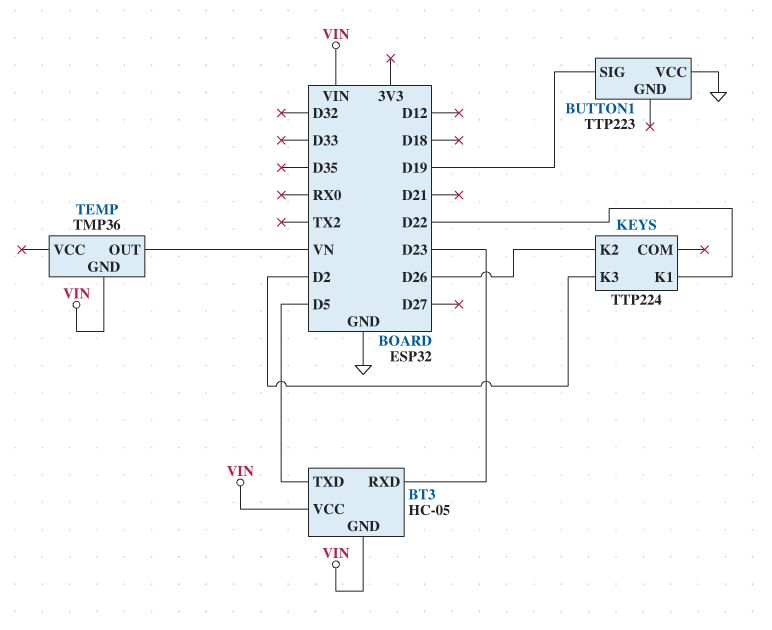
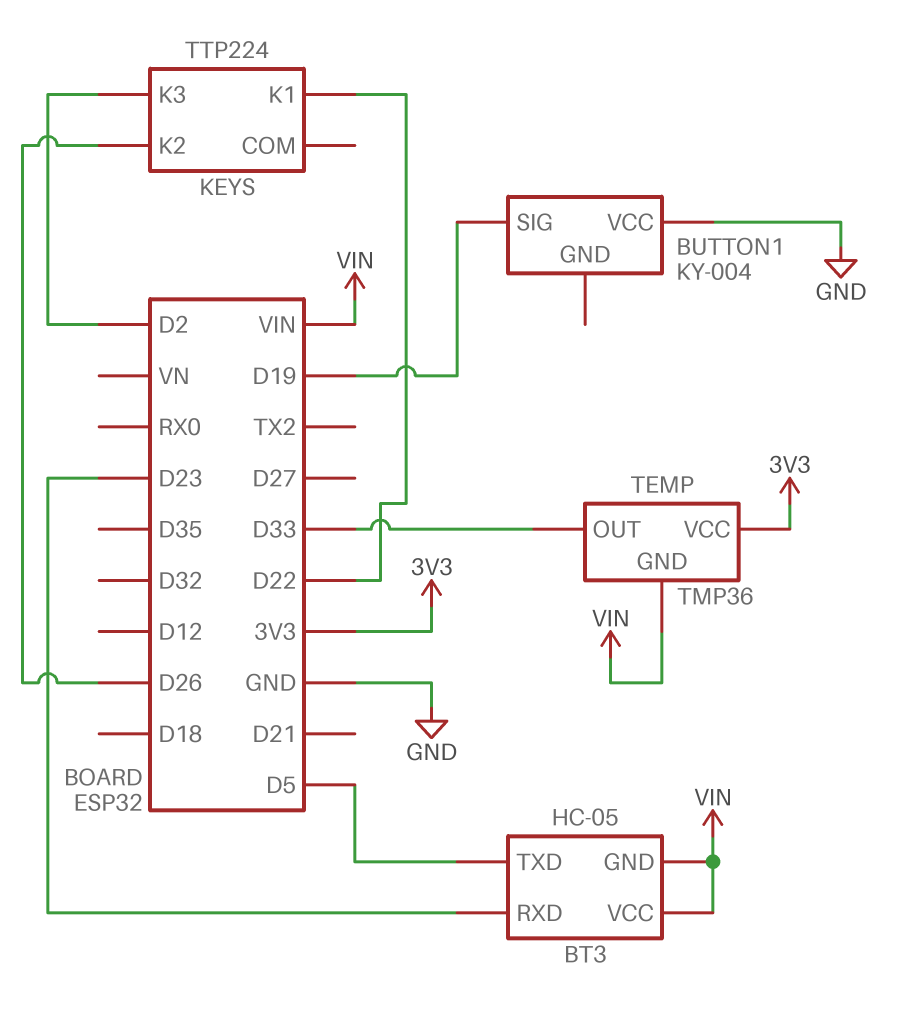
BUTTON1: TTP223 -> KY-004
TEMP pin OUT: VN -> D33
TEMP pin VCC: none -> 3V3

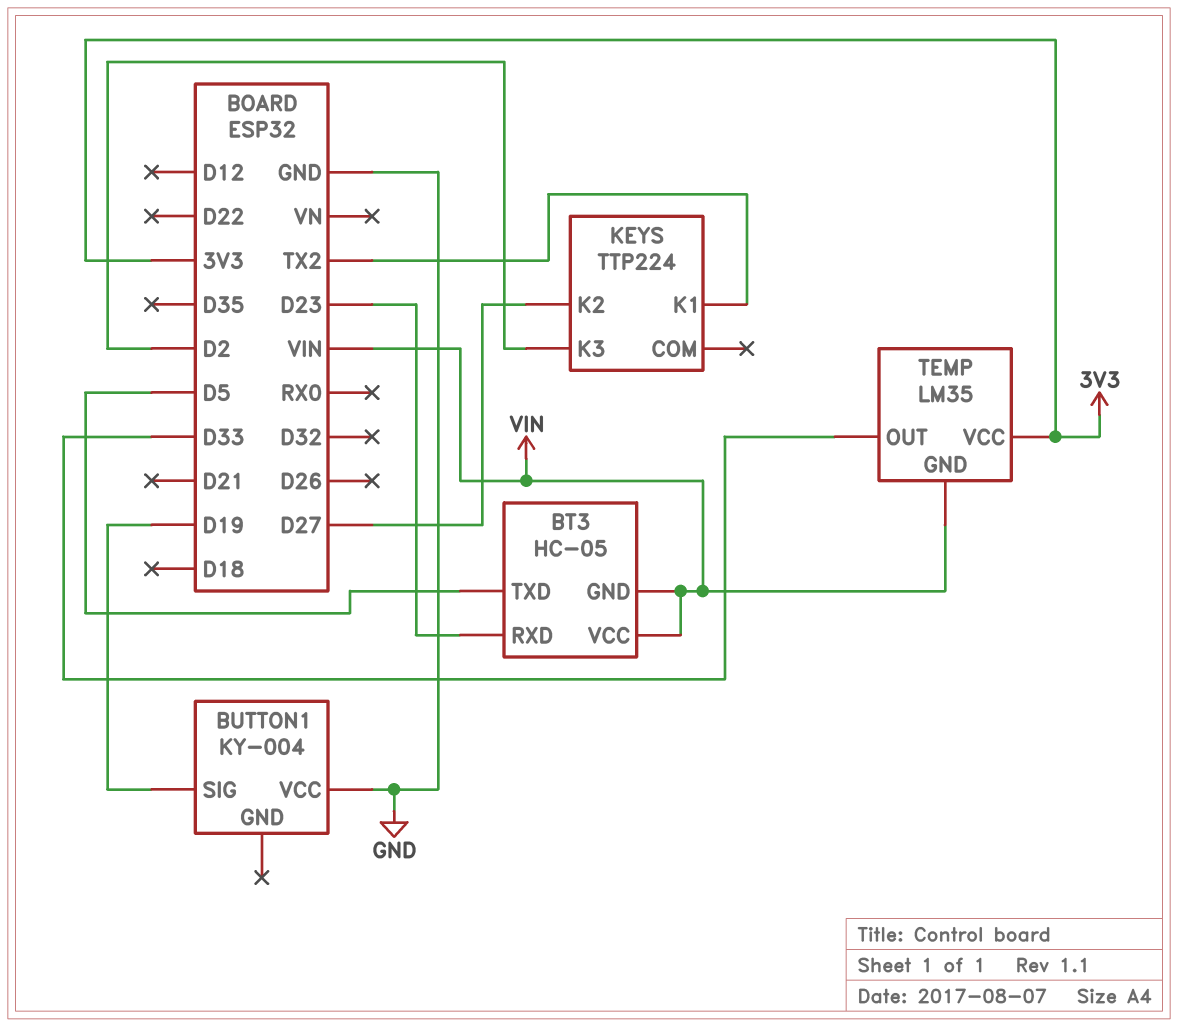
KEYS pin K1: D22 -> TX2
KEYS pin K2: D26 -> D27
TEMP: TMP36 -> LM35

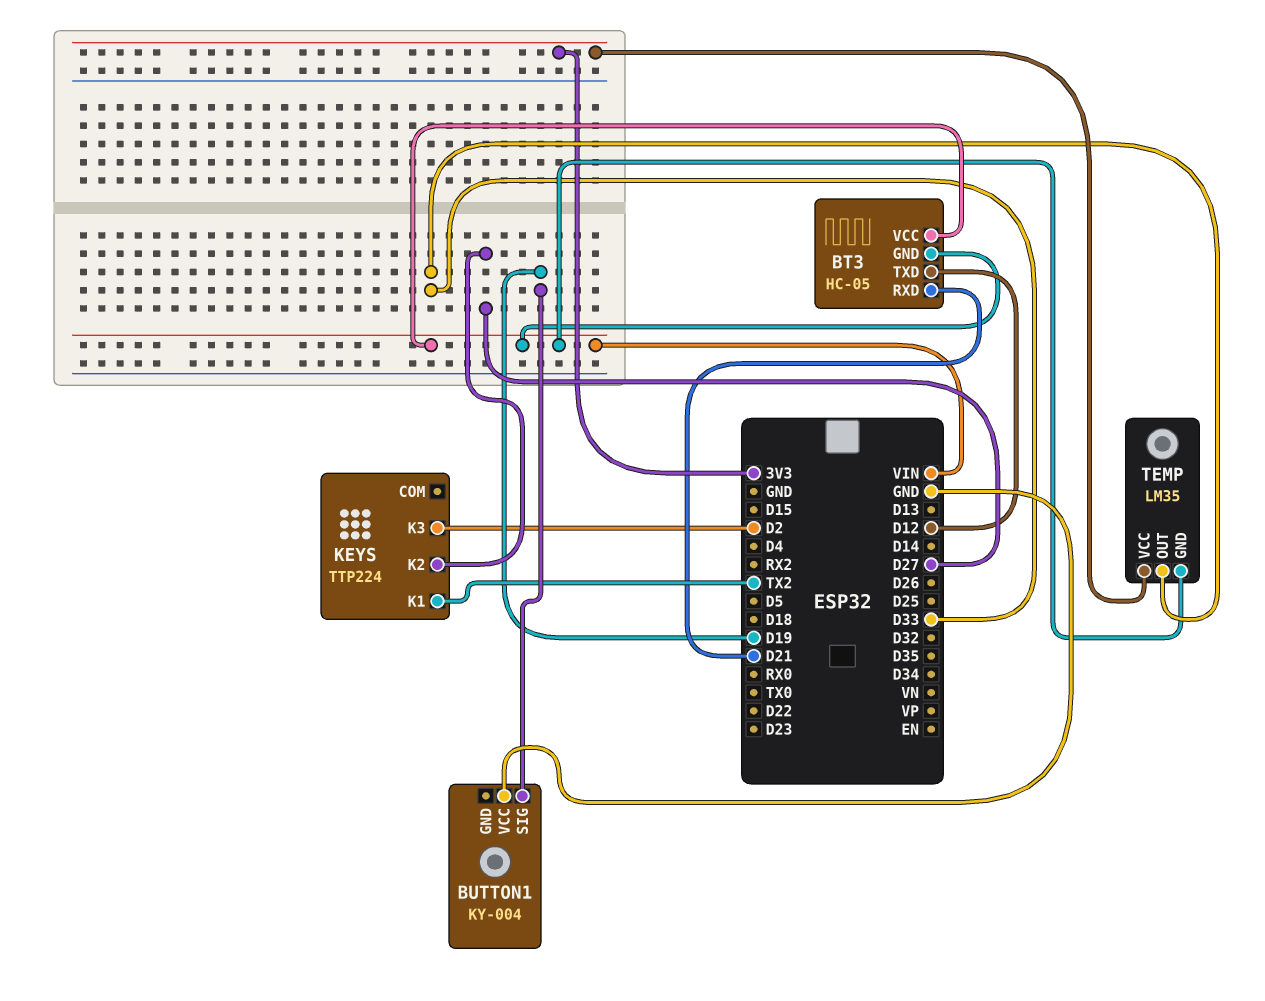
BT3 pin RXD: D23 -> D21
BT3 pin TXD: D5 -> D12

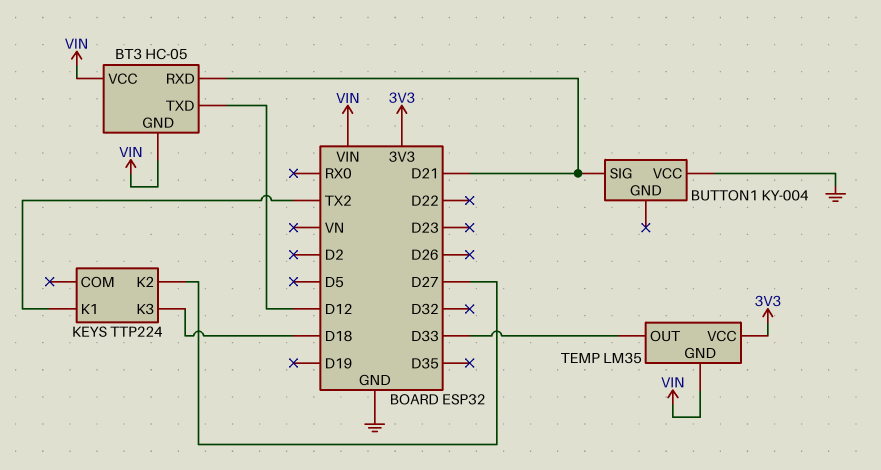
BUTTON1 pin SIG: D19 -> D21
KEYS pin K3: D2 -> D18

